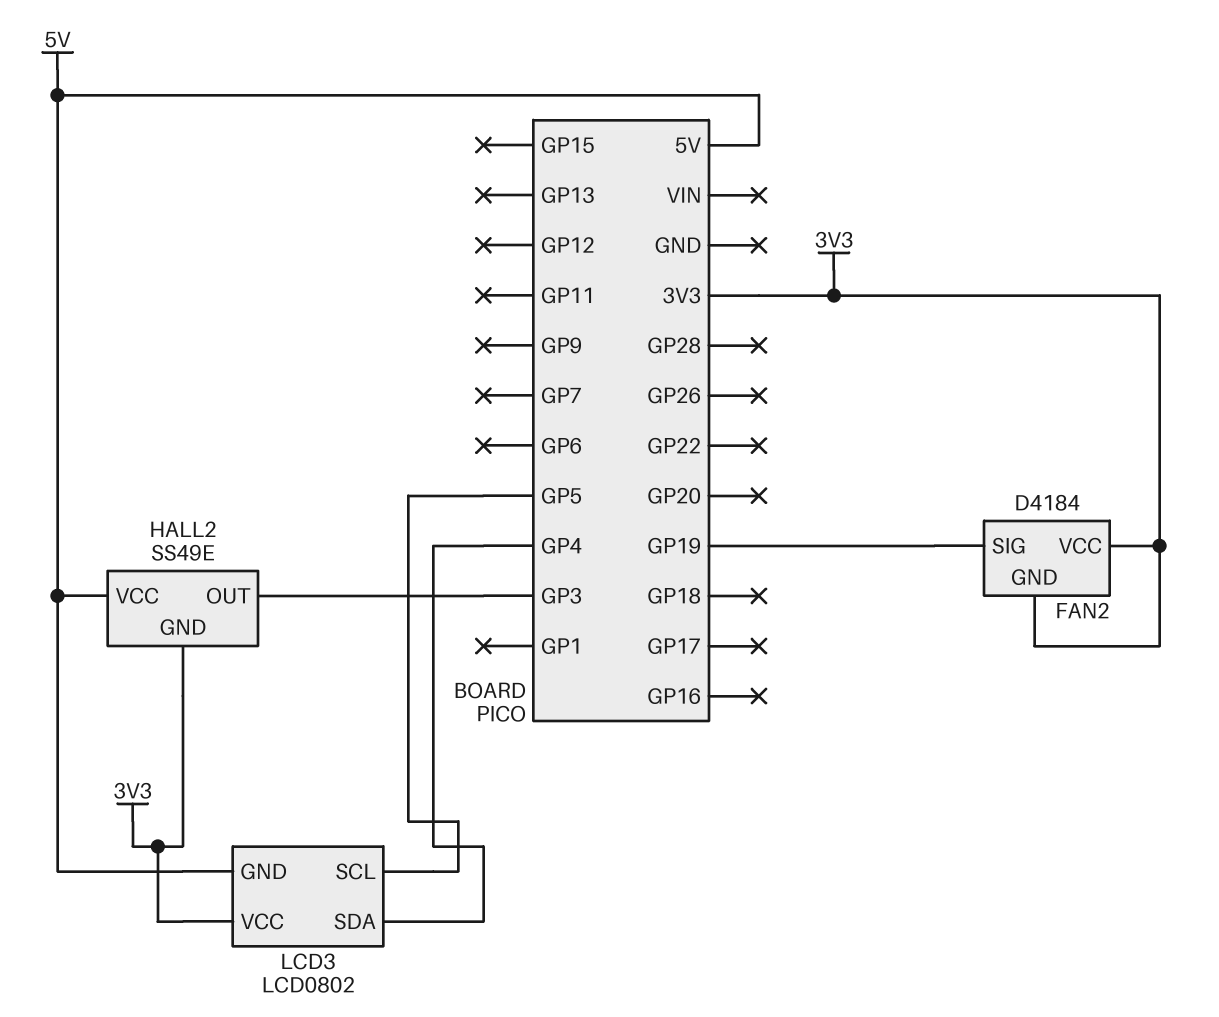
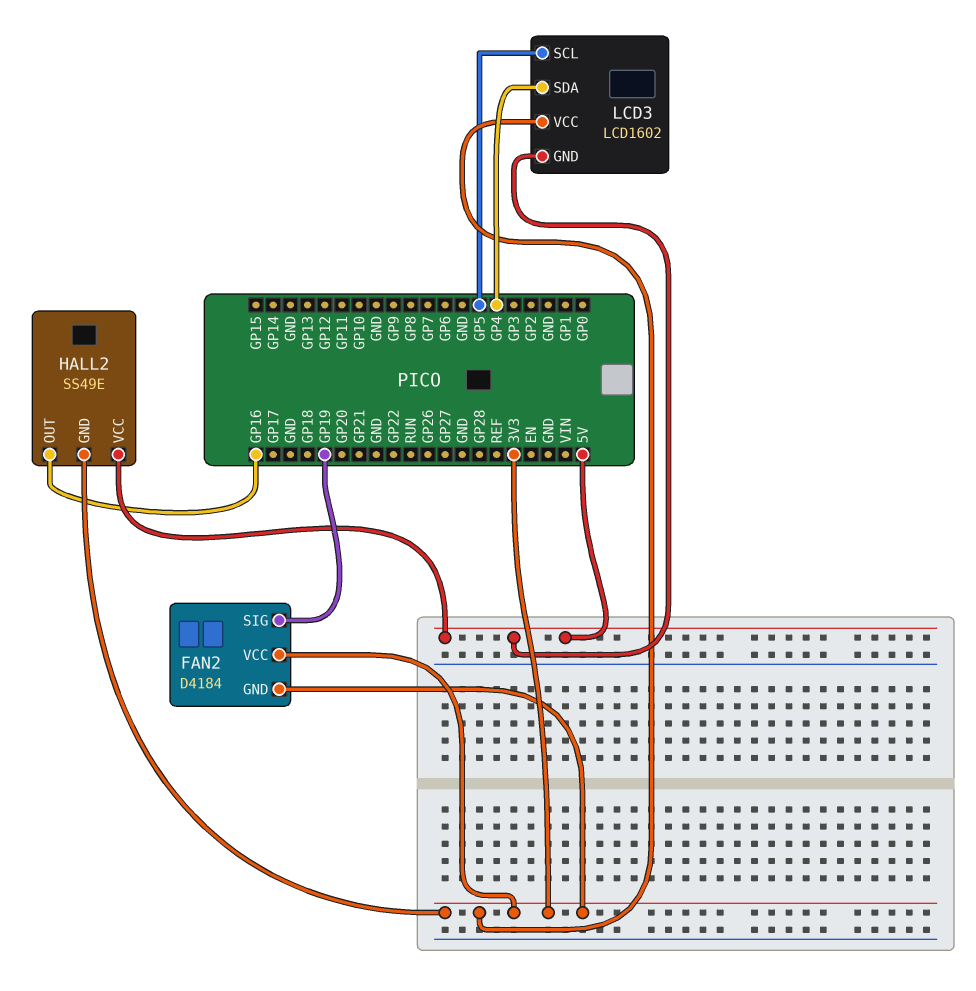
HALL2 pin OUT: GP3 -> GP16
LCD3: LCD0802 -> LCD1602

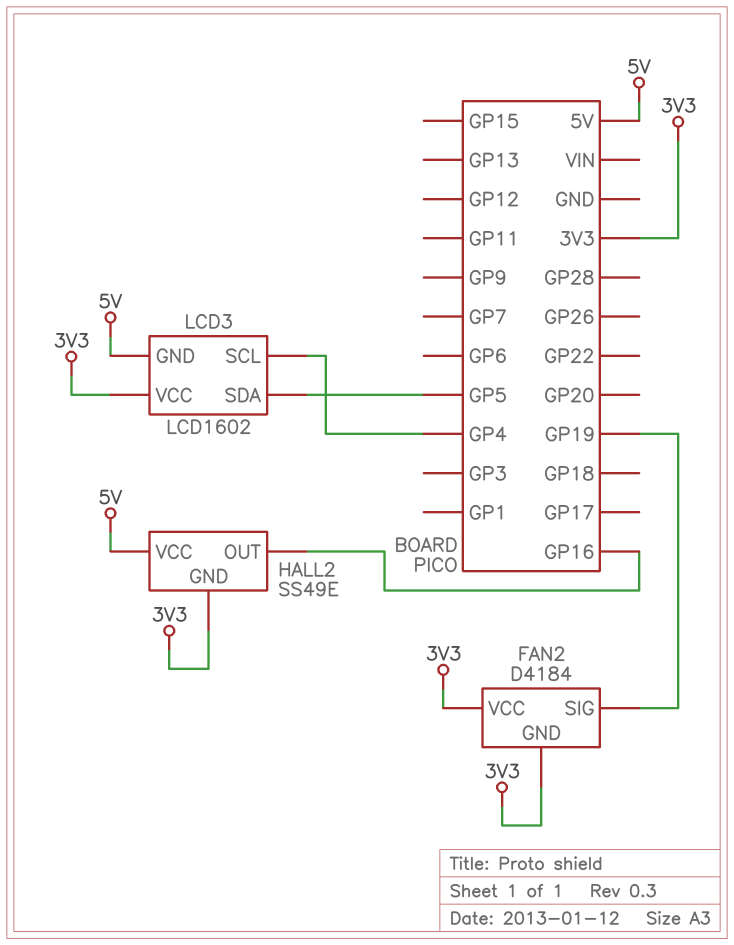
LCD3 pin SCL: GP5 -> GP4
LCD3 pin SDA: GP4 -> GP5

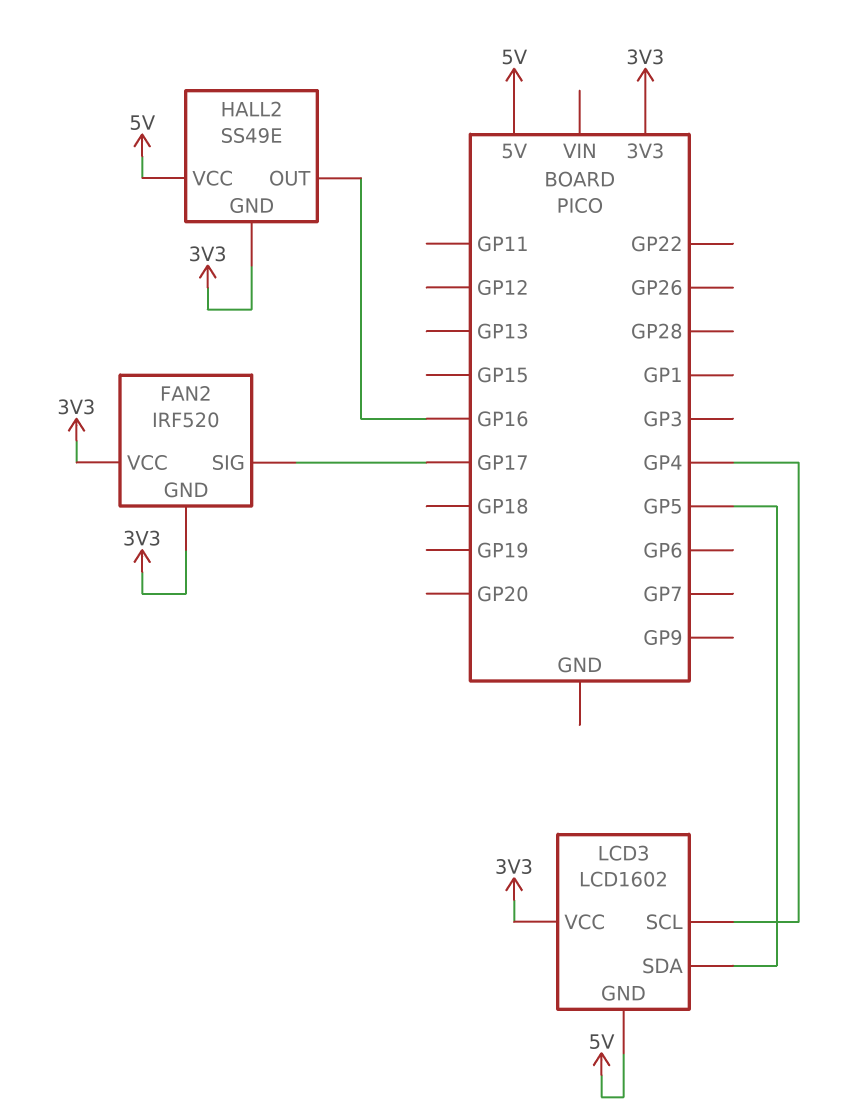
FAN2: D4184 -> IRF520
FAN2 pin SIG: GP19 -> GP17

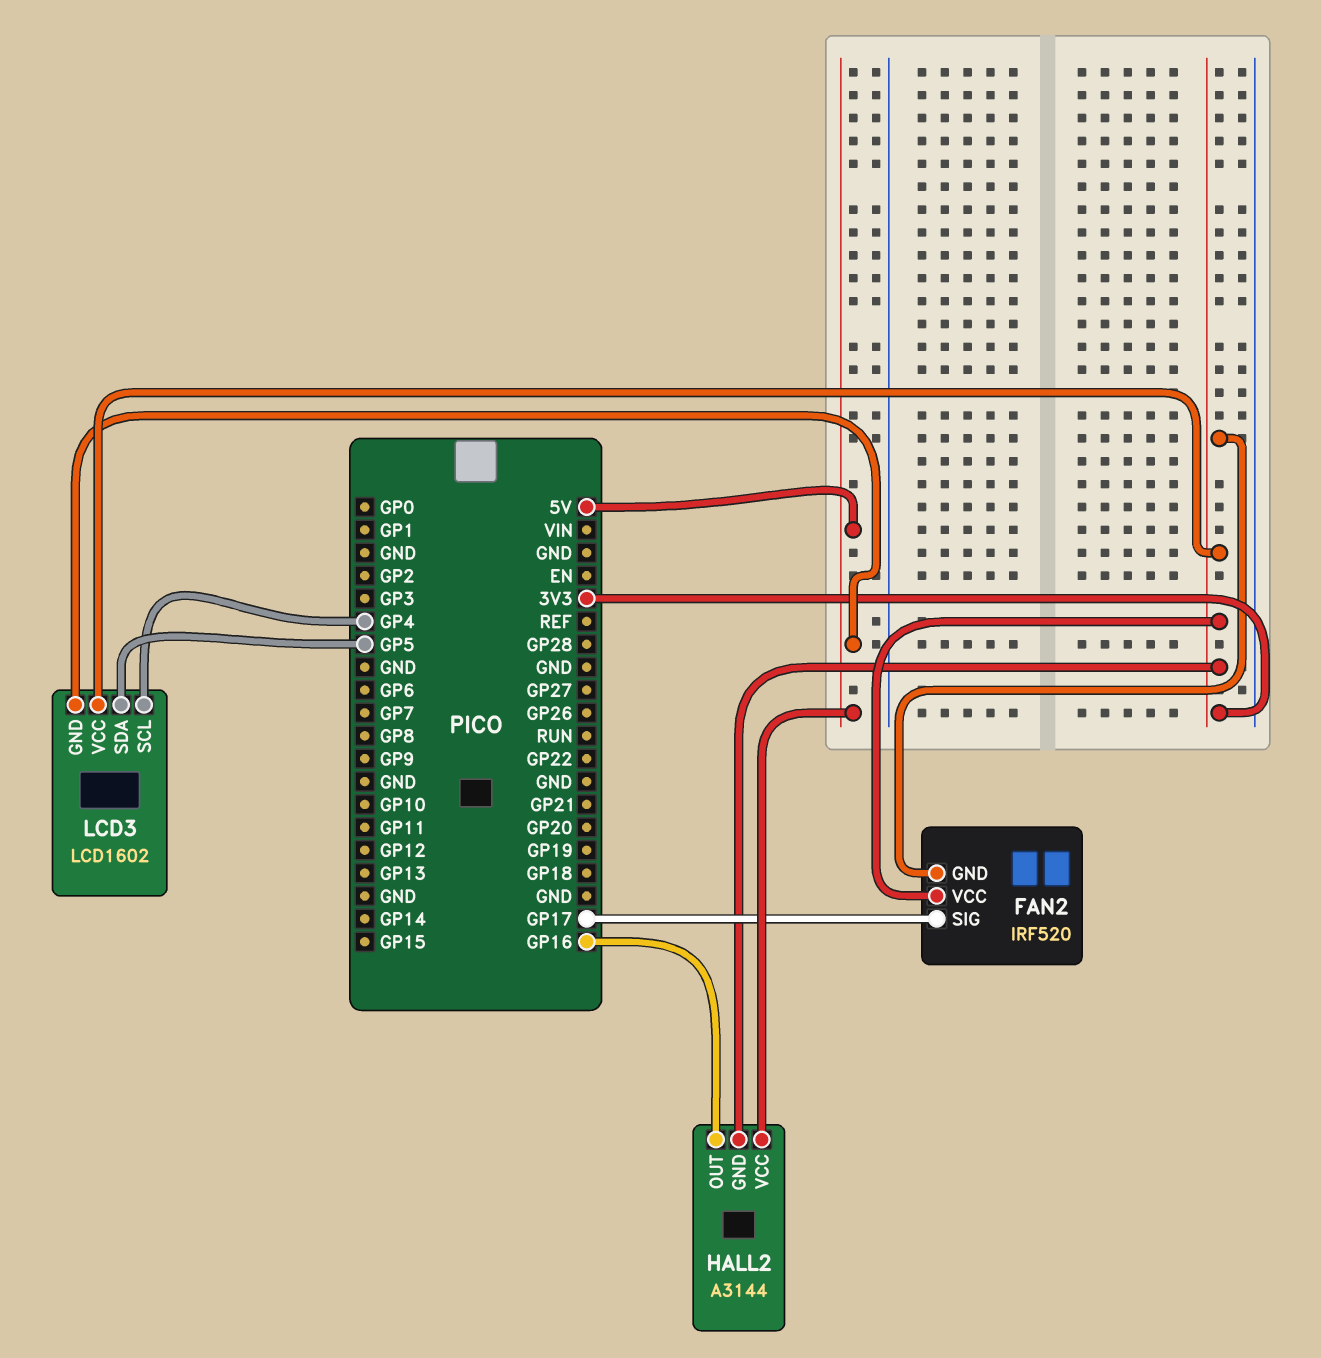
HALL2: SS49E -> A3144

